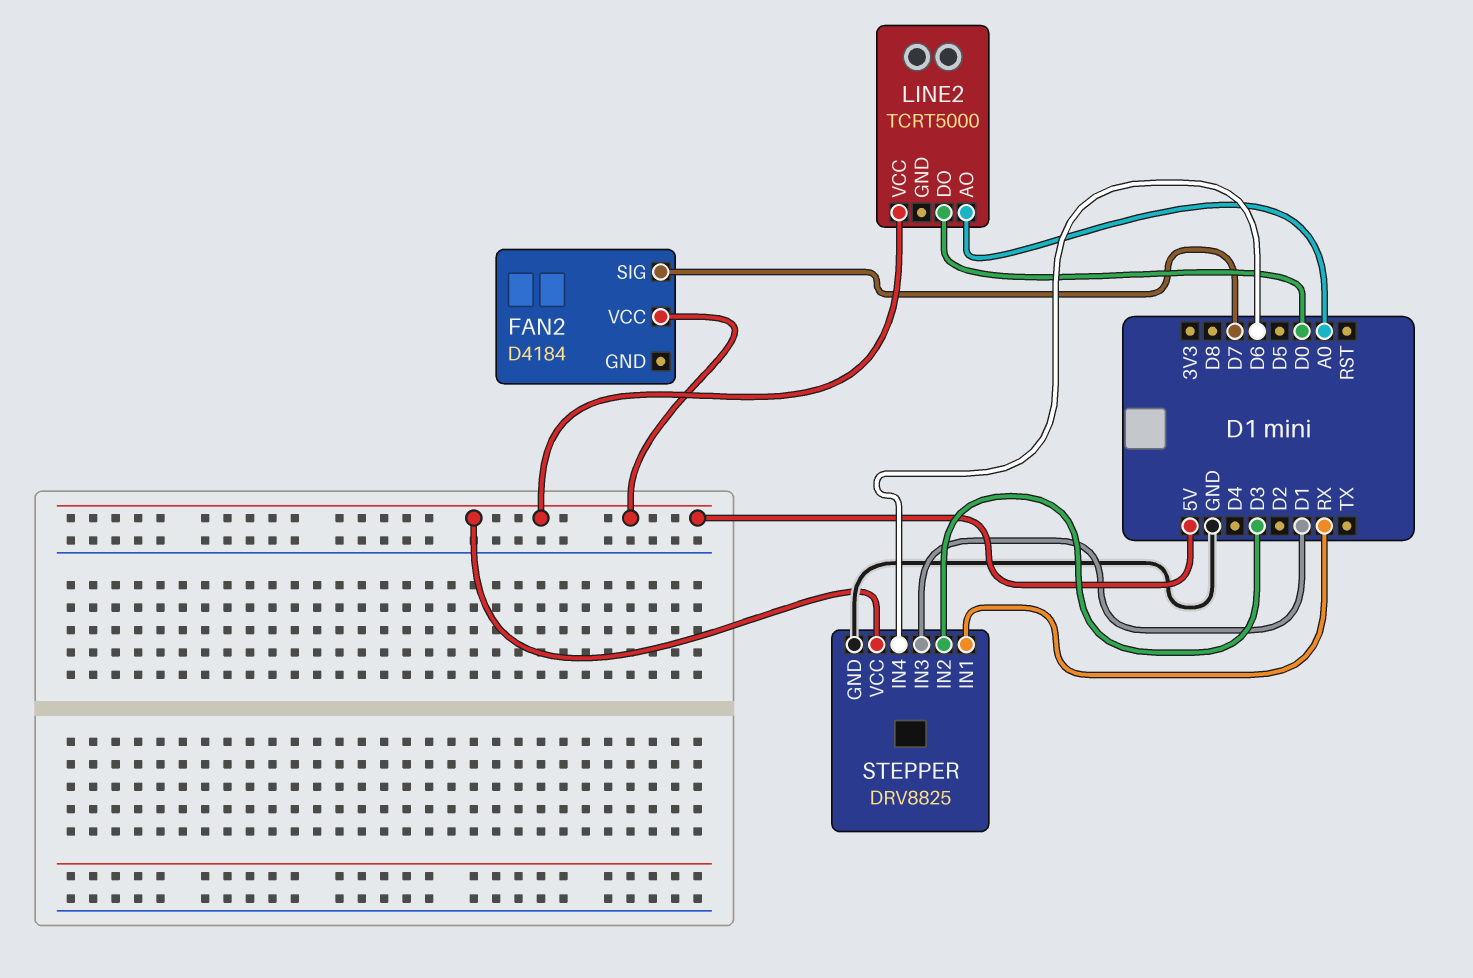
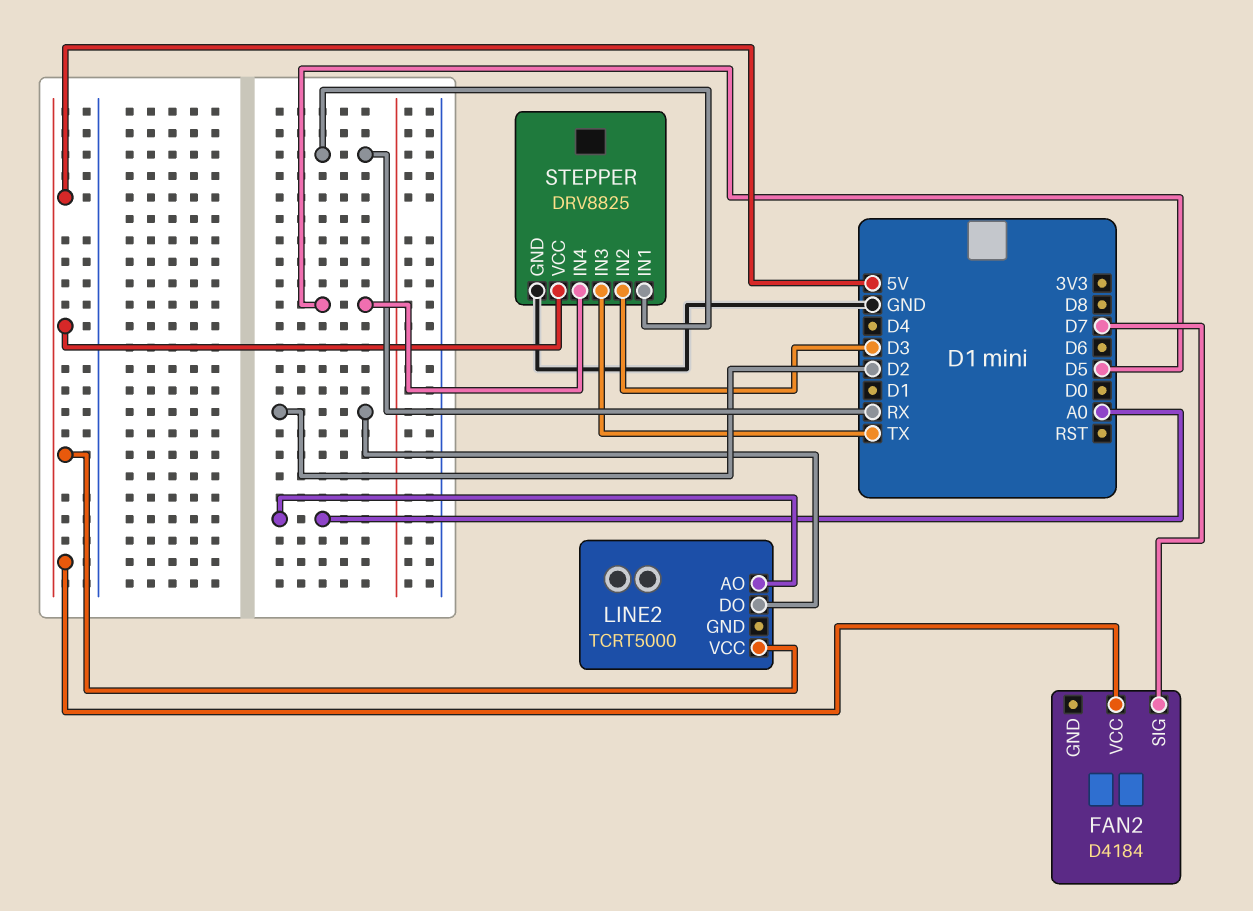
LINE2 pin DO: D0 -> D2
STEPPER pin IN3: D1 -> TX
STEPPER pin IN4: D6 -> D5

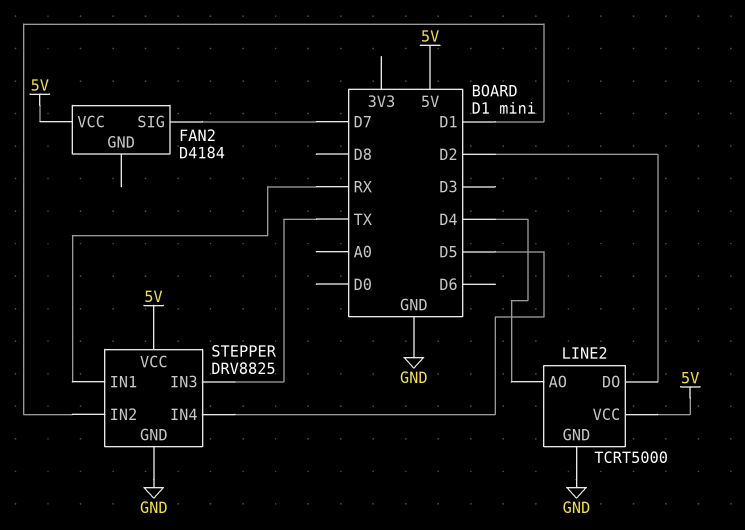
LINE2 pin AO: A0 -> D4
LINE2 pin GND: none -> GND
STEPPER pin IN2: D3 -> D1

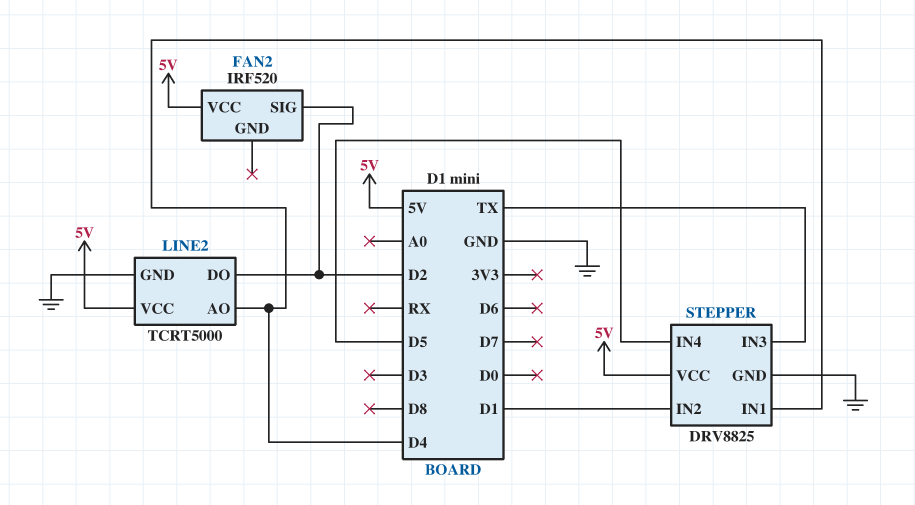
FAN2: D4184 -> IRF520
FAN2 pin SIG: D7 -> D2
STEPPER pin IN1: RX -> D4

